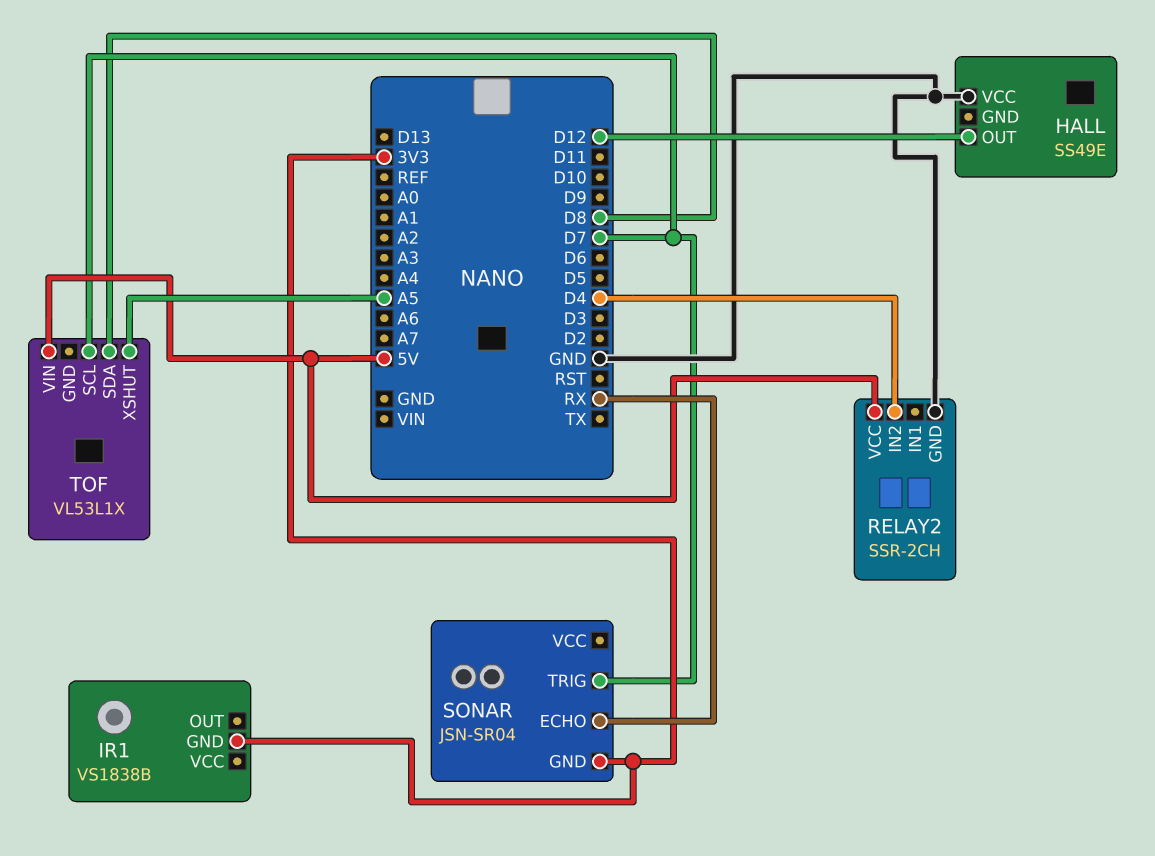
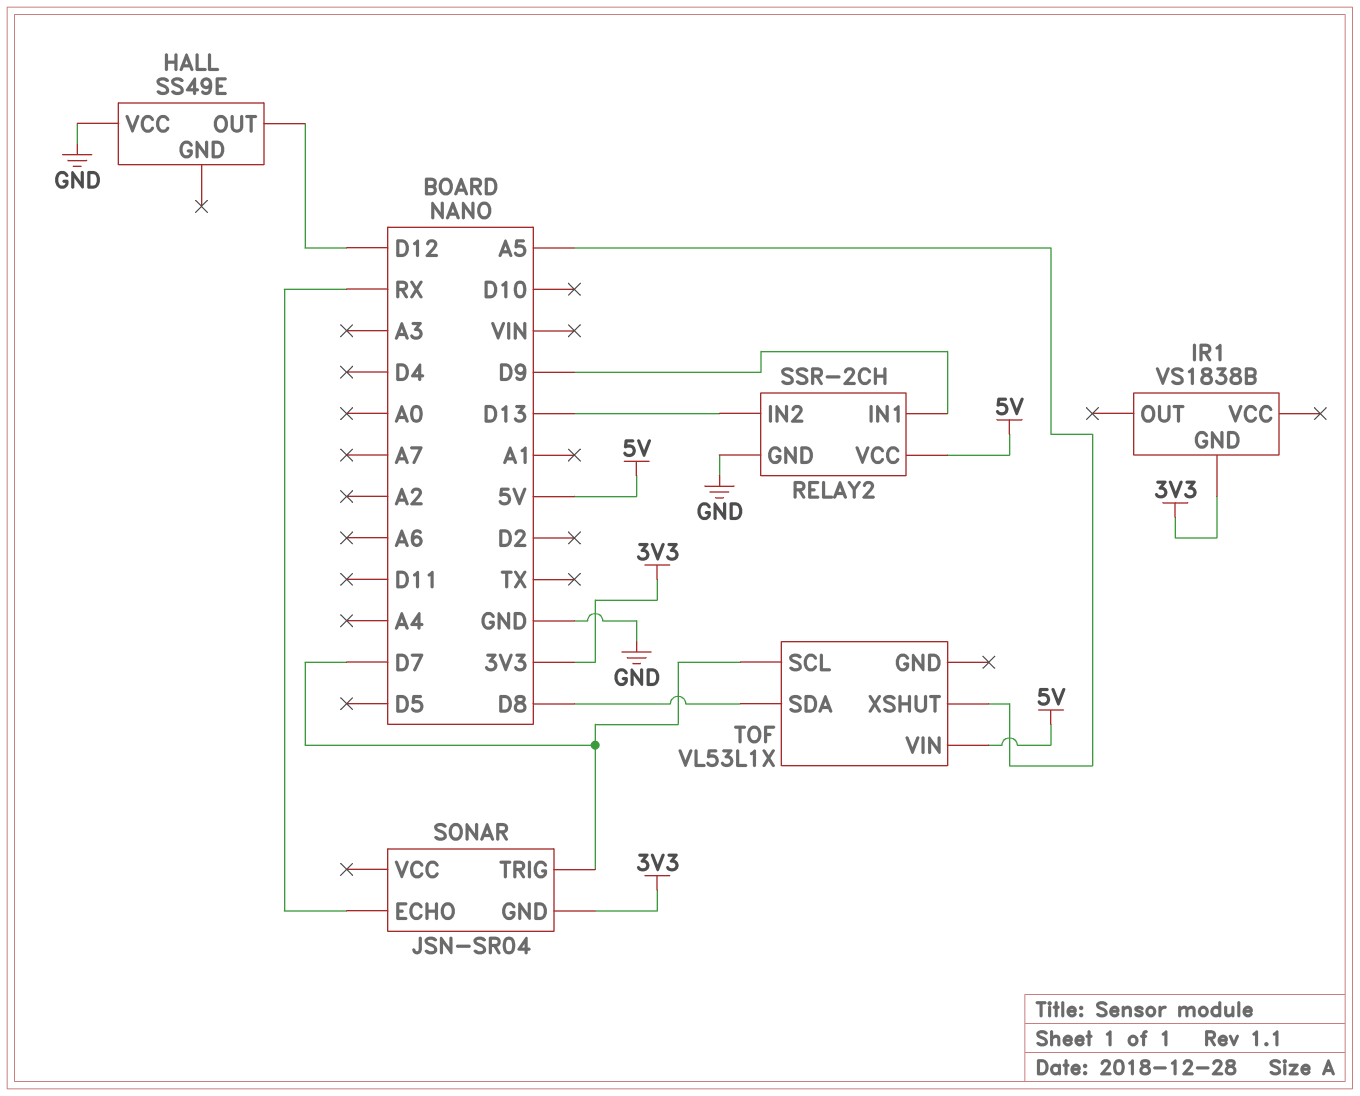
RELAY2 pin IN1: none -> D9
RELAY2 pin IN2: D4 -> D13

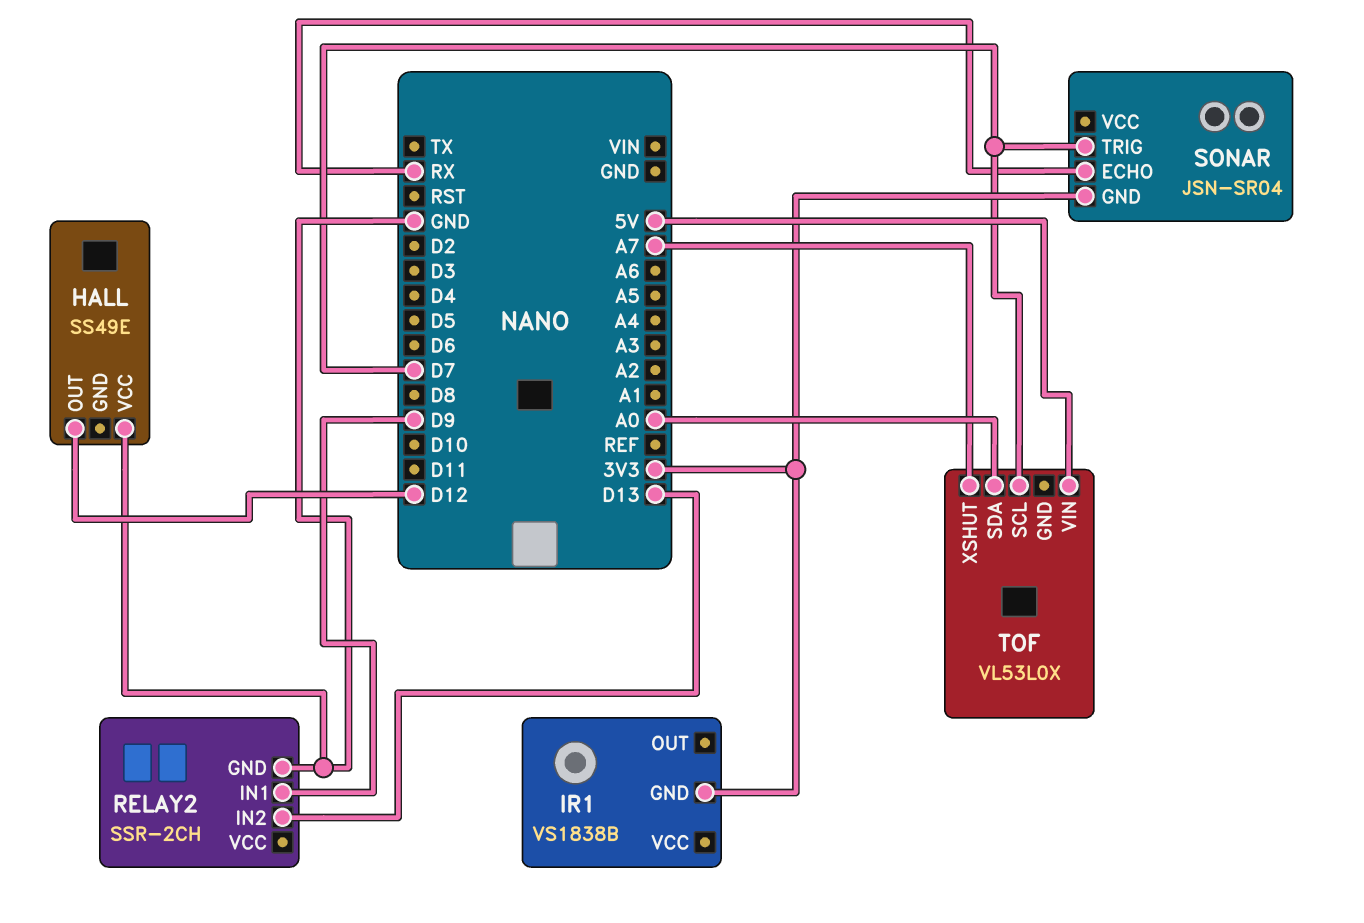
RELAY2 pin VCC: 5V -> none
TOF: VL53L1X -> VL53L0X
TOF pin SDA: D8 -> A0
TOF pin XSHUT: A5 -> A7

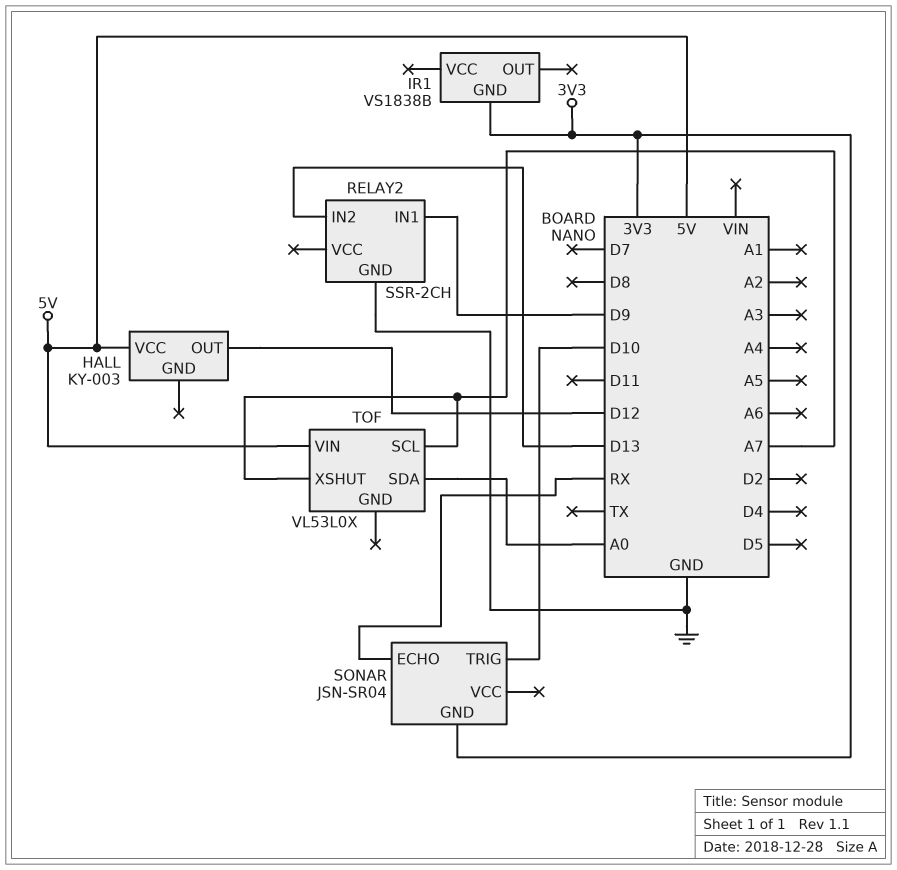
HALL: SS49E -> KY-003
HALL pin VCC: GND -> 5V
SONAR pin TRIG: D7 -> D10
TOF pin SCL: D7 -> A7

